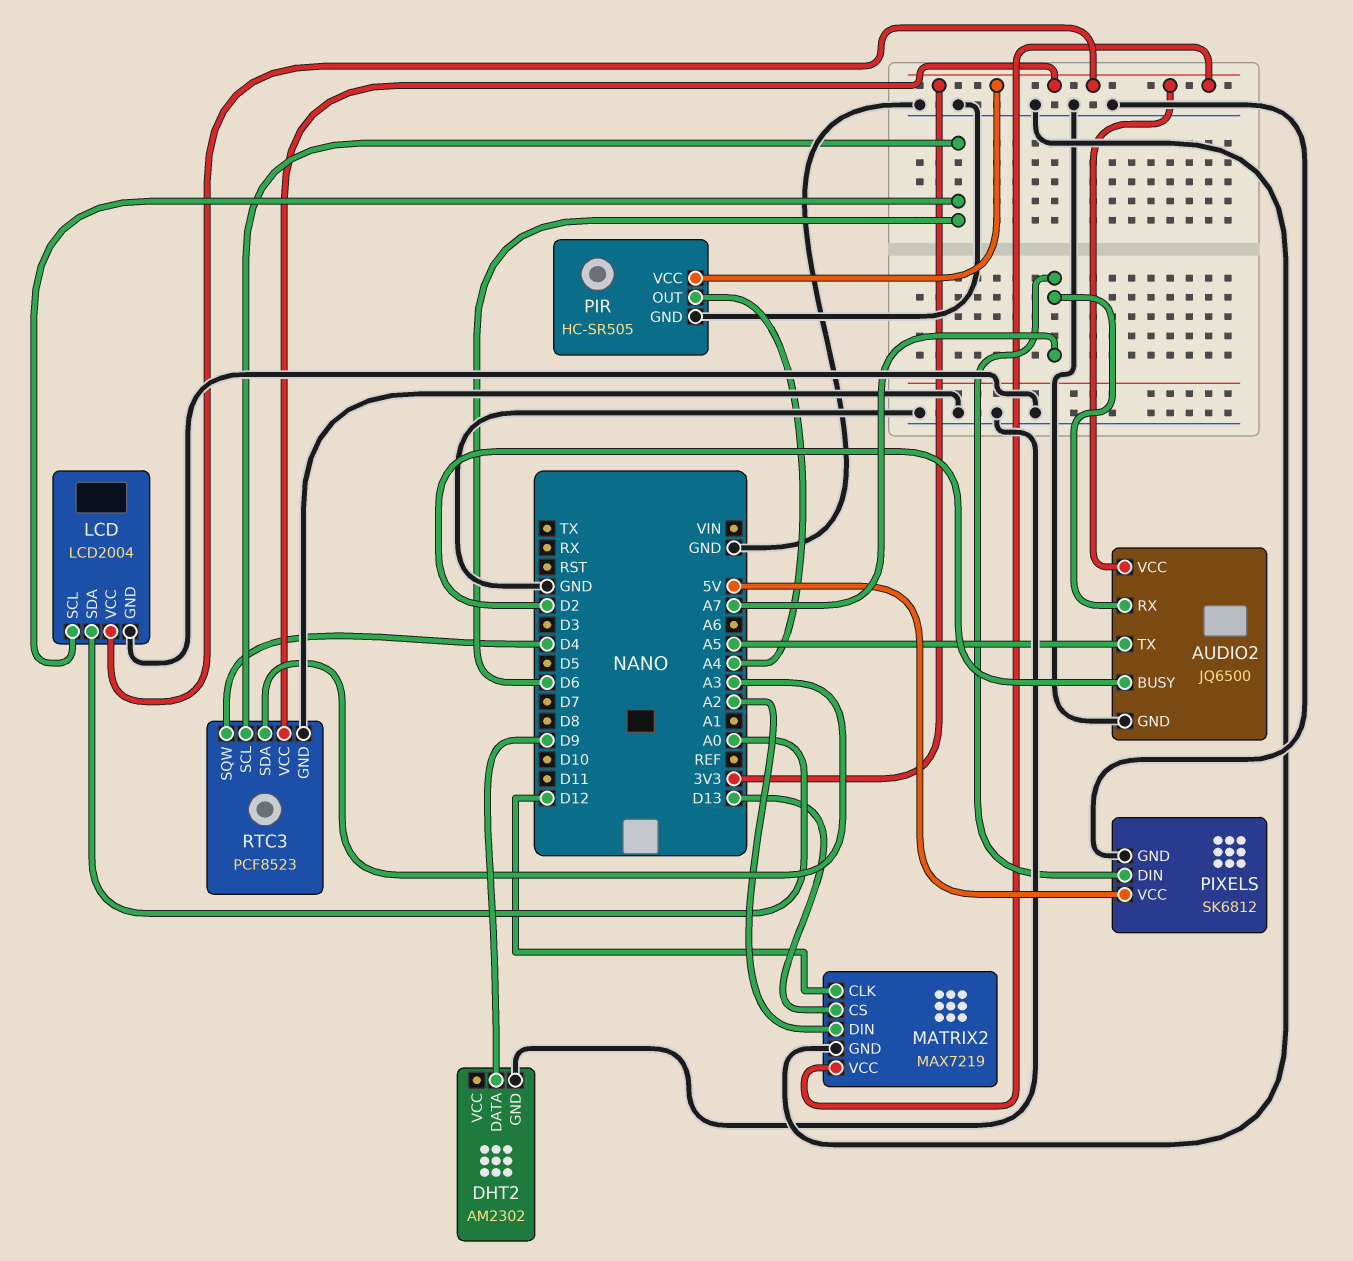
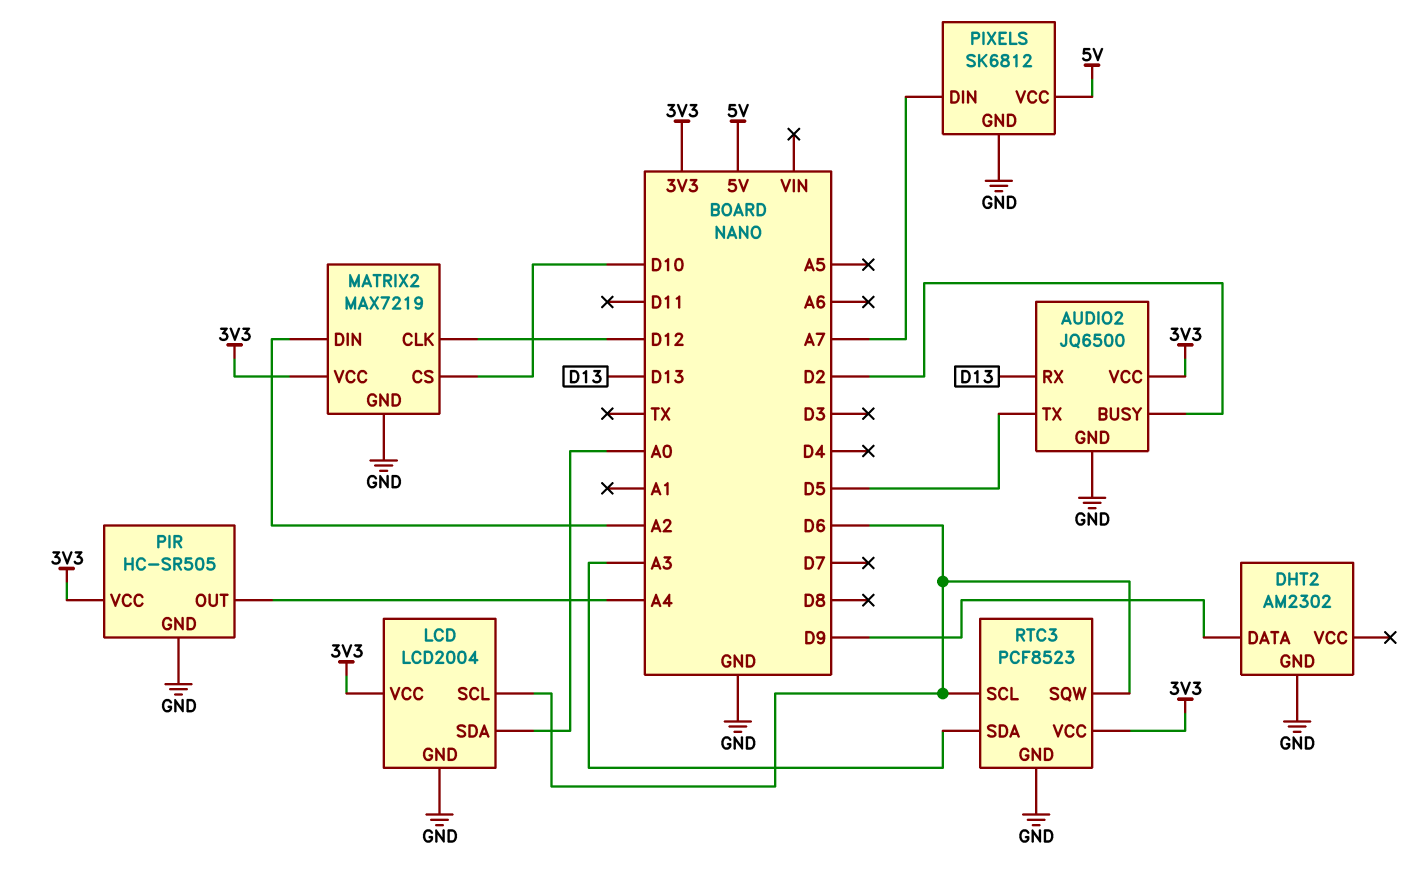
AUDIO2 pin RX: A7 -> D13
AUDIO2 pin TX: A5 -> D5
MATRIX2 pin CS: D13 -> D10
RTC3 pin SQW: D4 -> D6

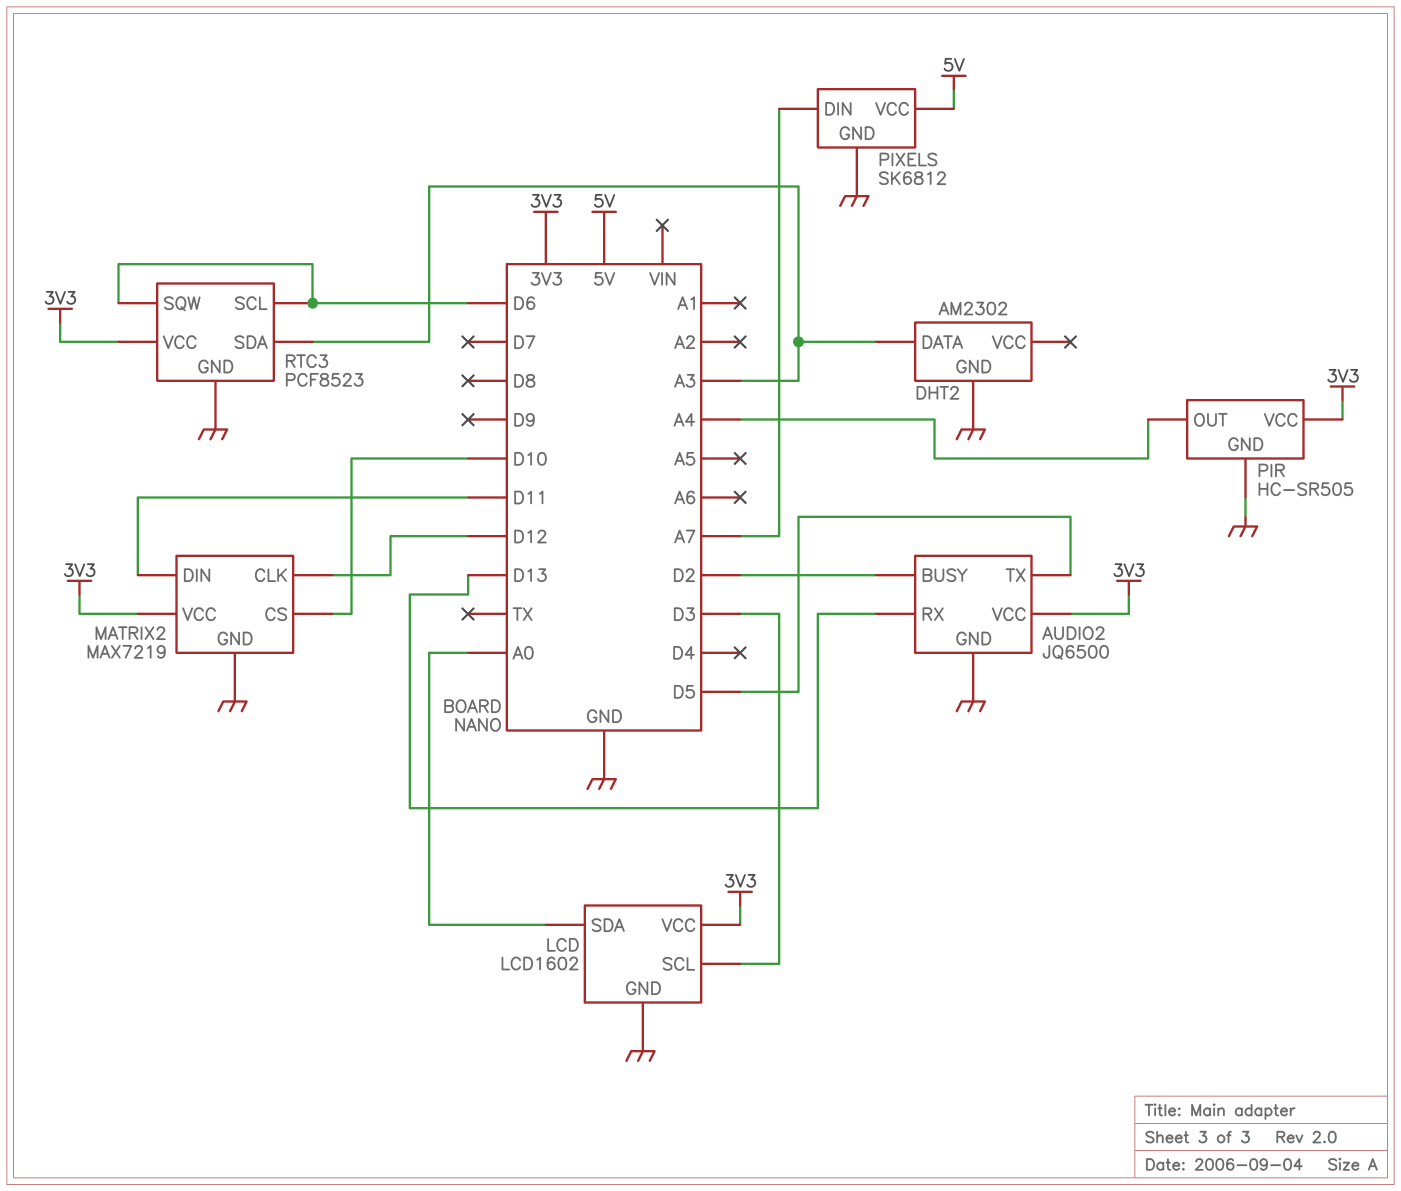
DHT2 pin DATA: D9 -> A3
LCD: LCD2004 -> LCD1602
LCD pin SCL: D6 -> D3
MATRIX2 pin DIN: A2 -> D11

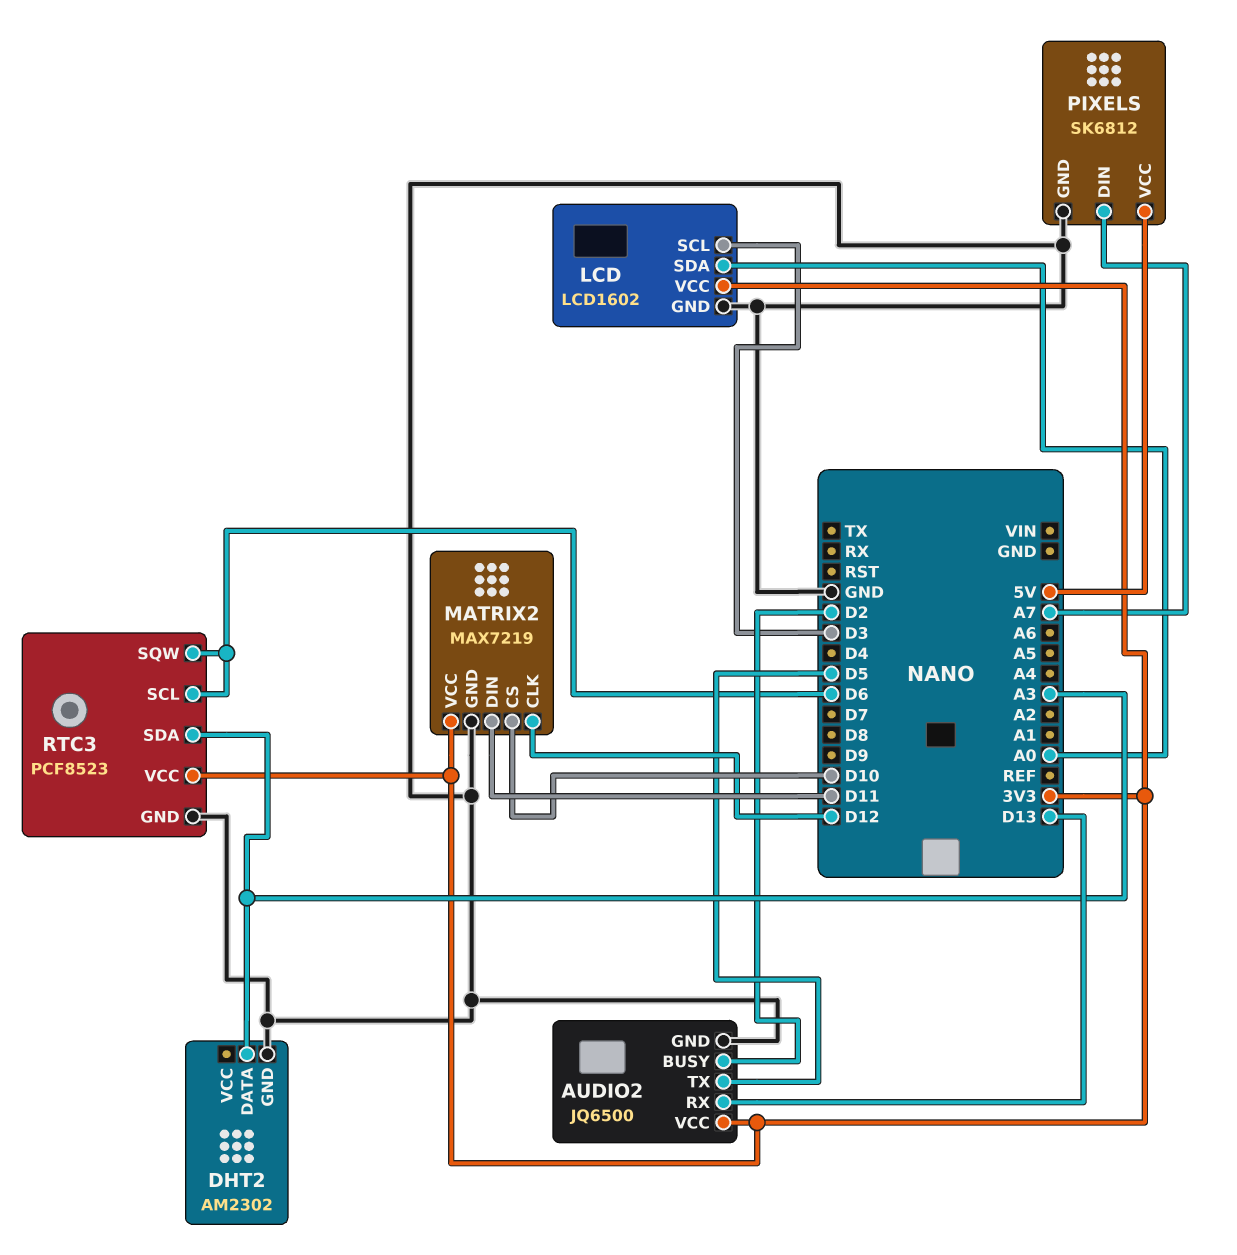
PIR: HC-SR505 -> none
PIR pin GND: GND -> none
PIR pin OUT: A4 -> none
PIR pin VCC: 3V3 -> none

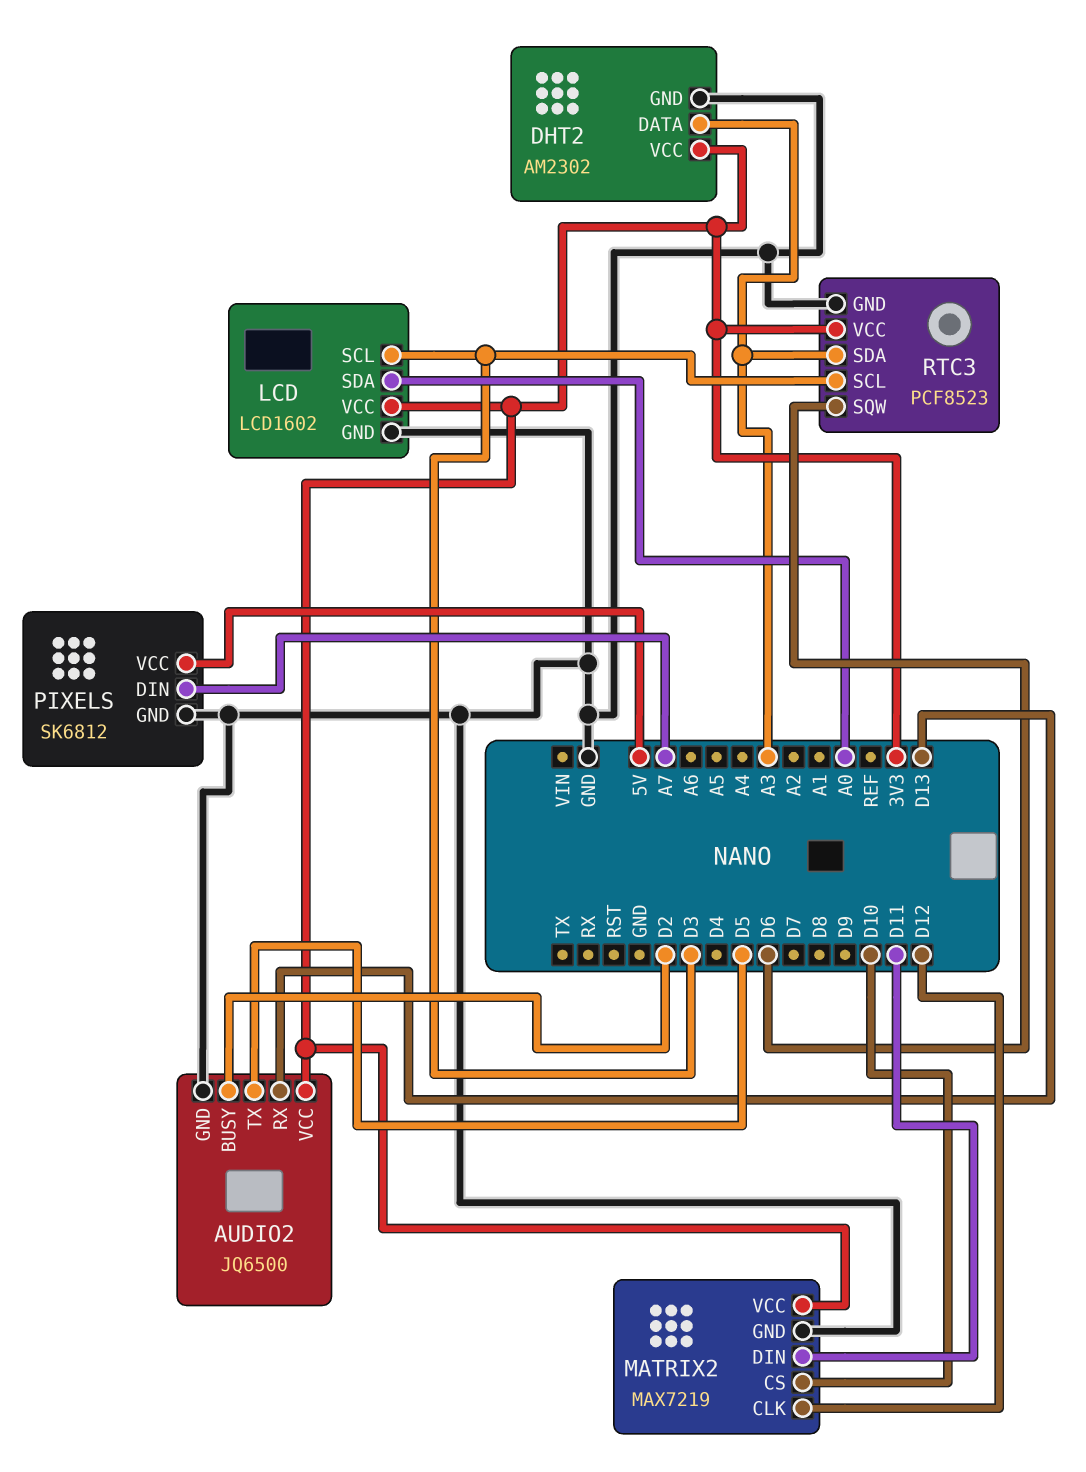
DHT2 pin VCC: none -> 3V3
RTC3 pin SCL: D6 -> D3

